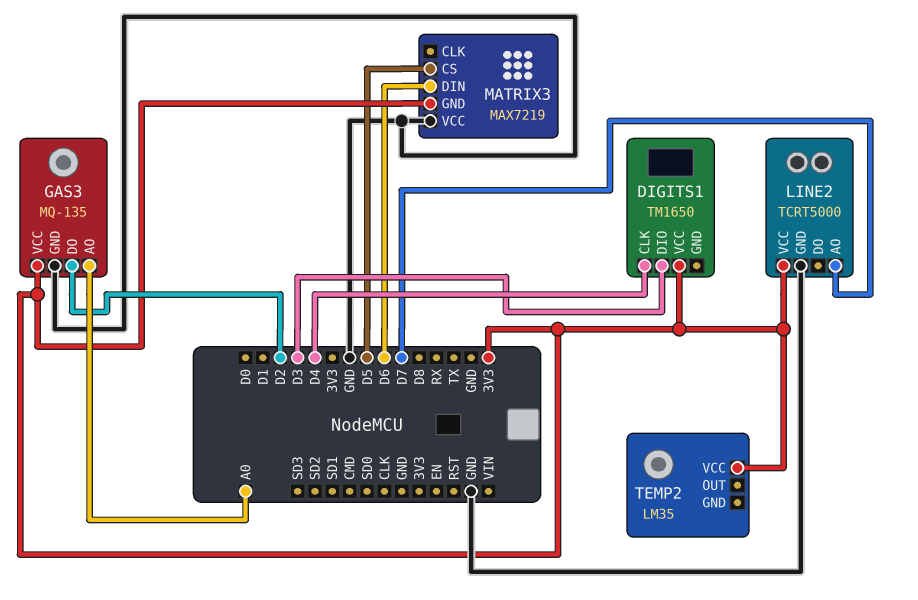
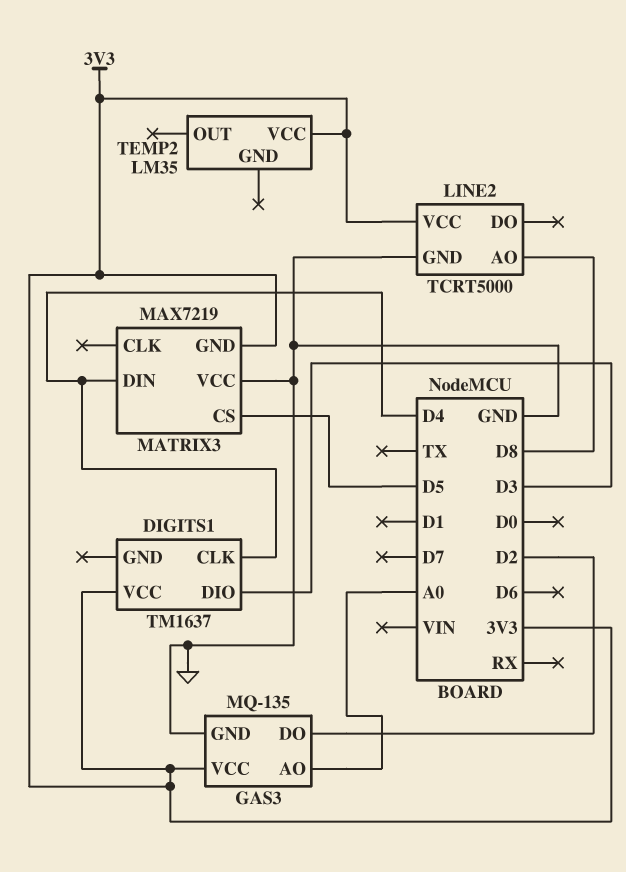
DIGITS1: TM1650 -> TM1637
LINE2 pin AO: D7 -> D8
MATRIX3 pin DIN: D6 -> D4

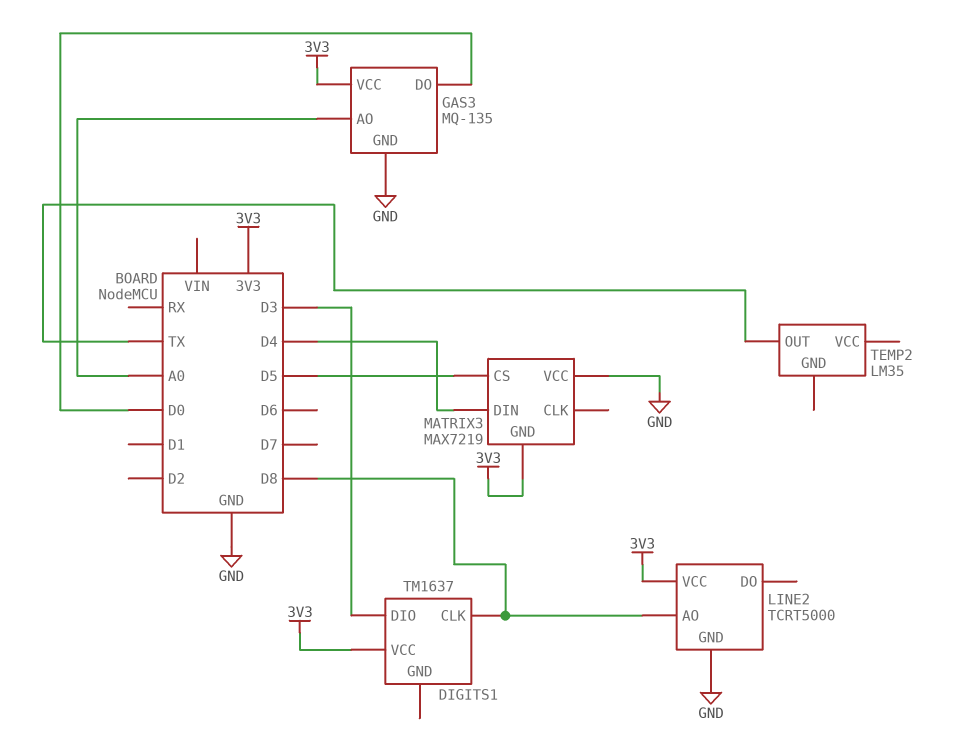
DIGITS1 pin CLK: D4 -> D8
GAS3 pin DO: D2 -> D0
TEMP2 pin OUT: none -> TX
TEMP2 pin VCC: 3V3 -> none

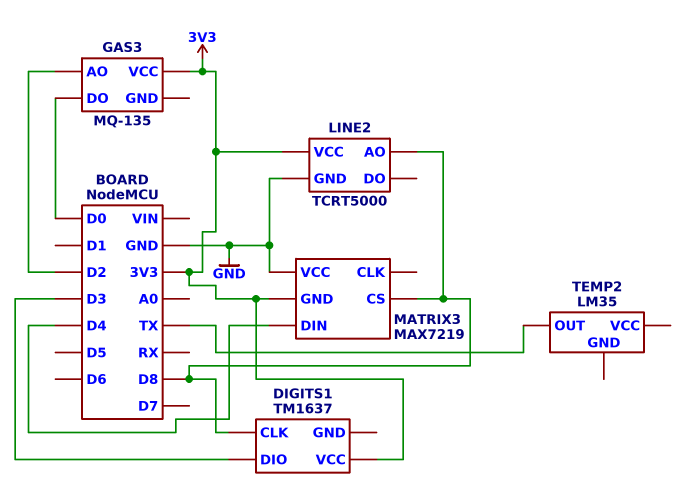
GAS3 pin AO: A0 -> D2
GAS3 pin GND: GND -> none
MATRIX3 pin CS: D5 -> D8

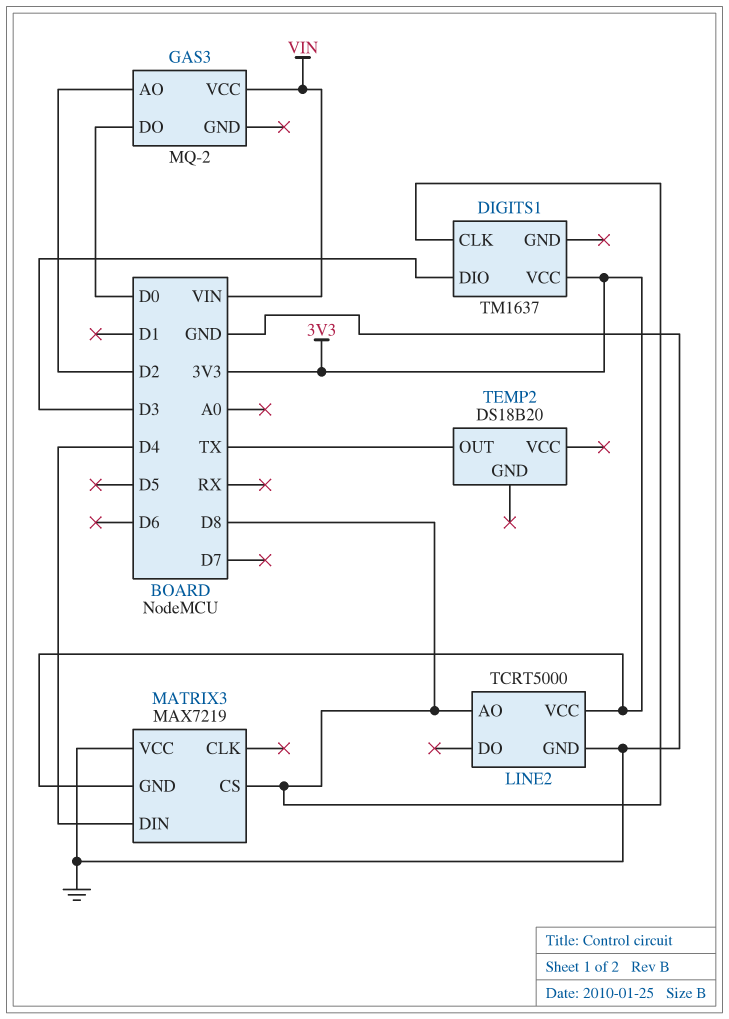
GAS3: MQ-135 -> MQ-2
GAS3 pin VCC: 3V3 -> VIN
TEMP2: LM35 -> DS18B20

